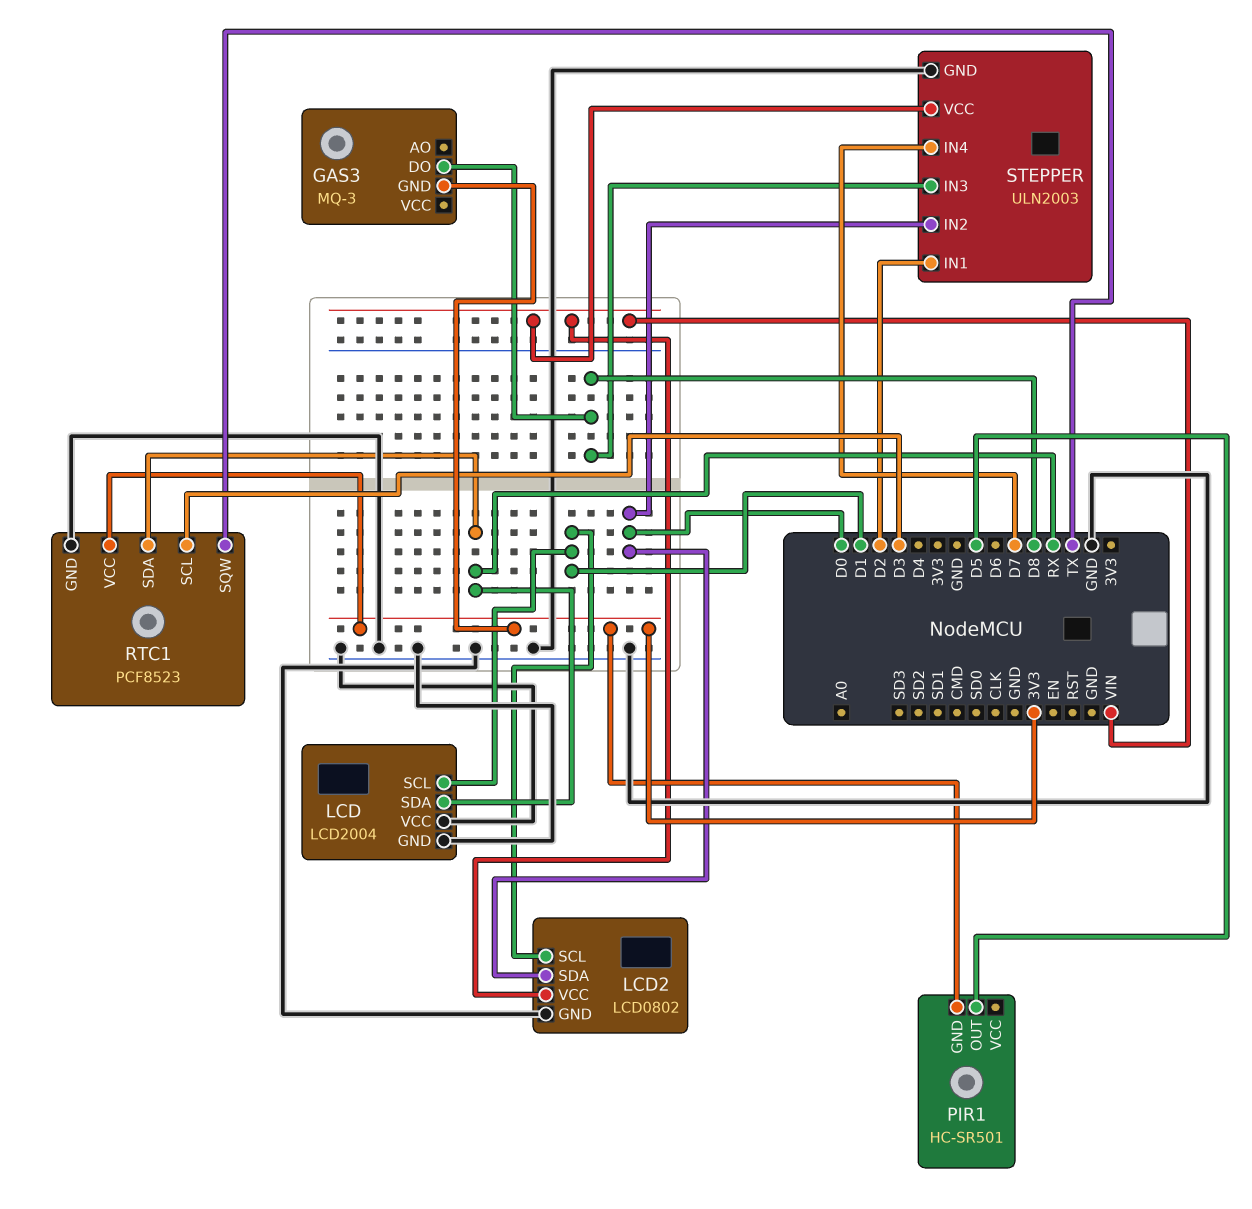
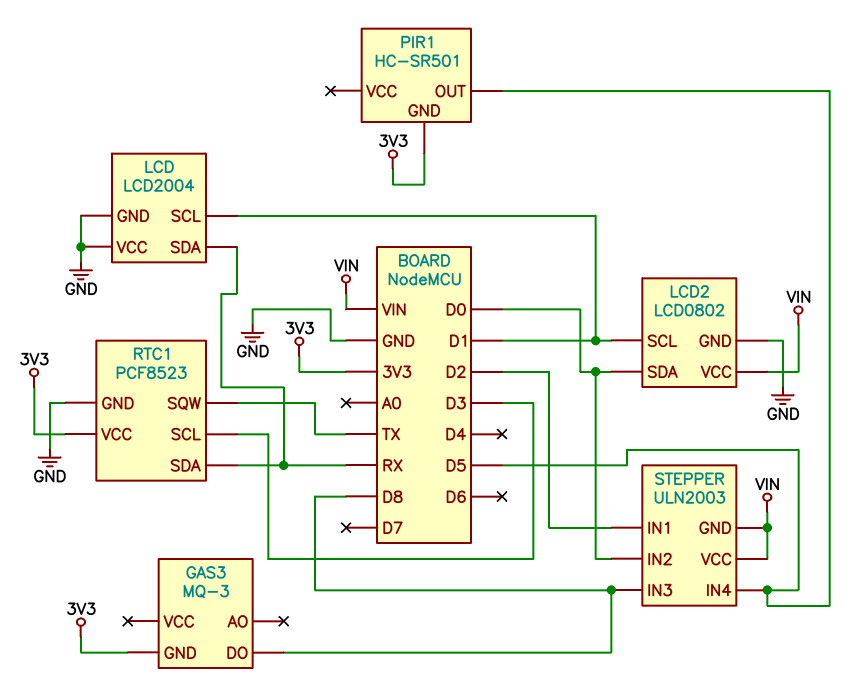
STEPPER pin GND: GND -> VIN
STEPPER pin IN4: D7 -> D5

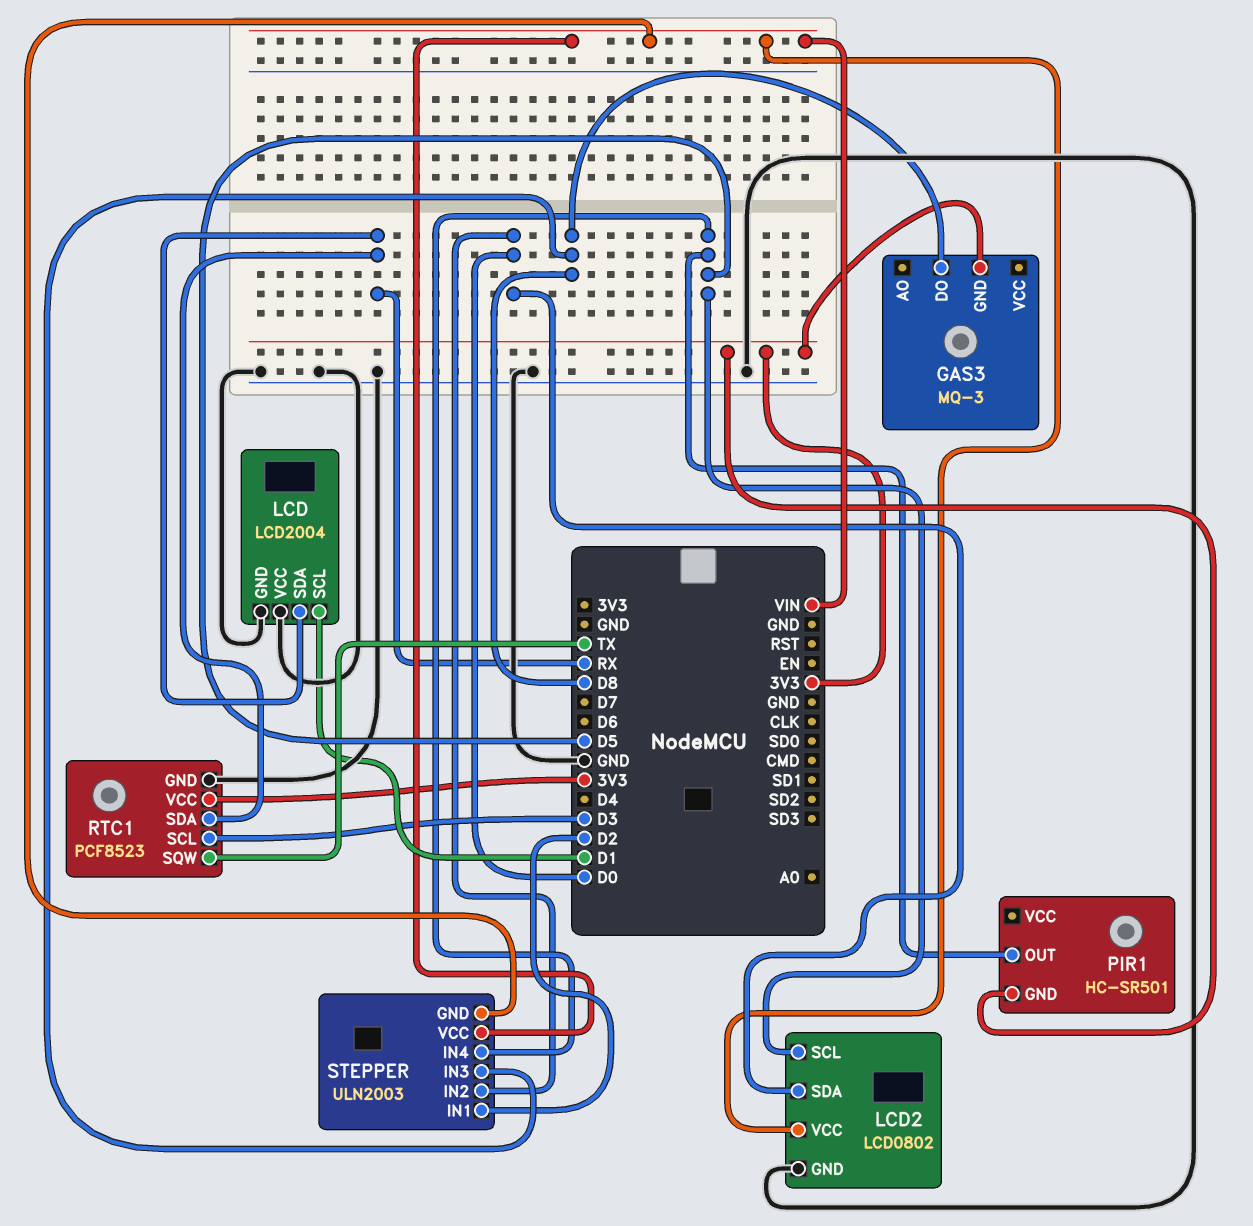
LCD2 pin SCL: D1 -> D5

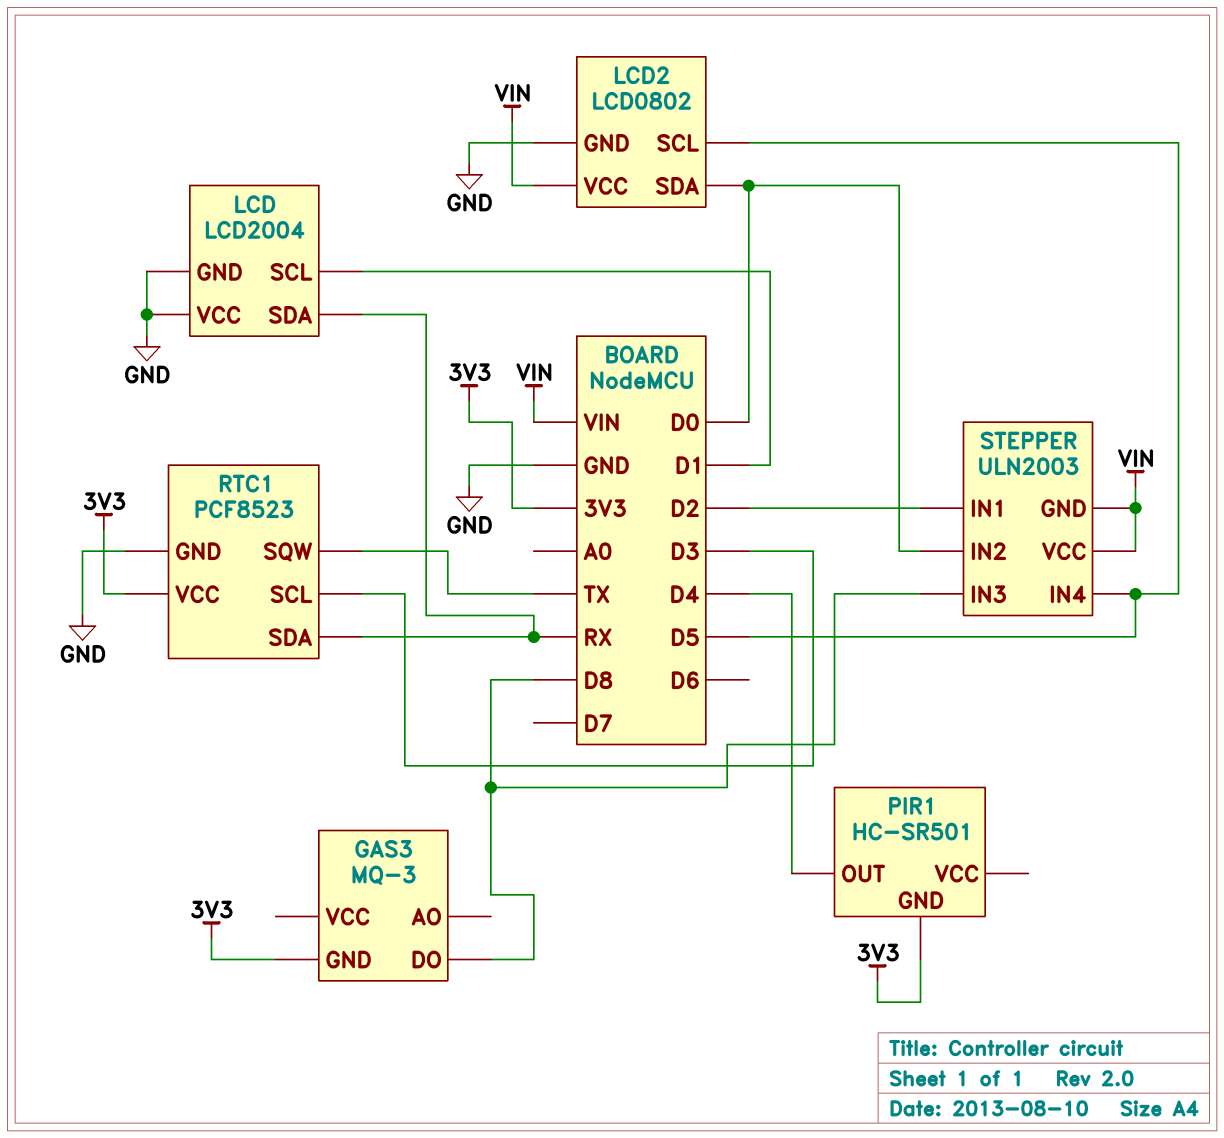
PIR1 pin OUT: D5 -> D4

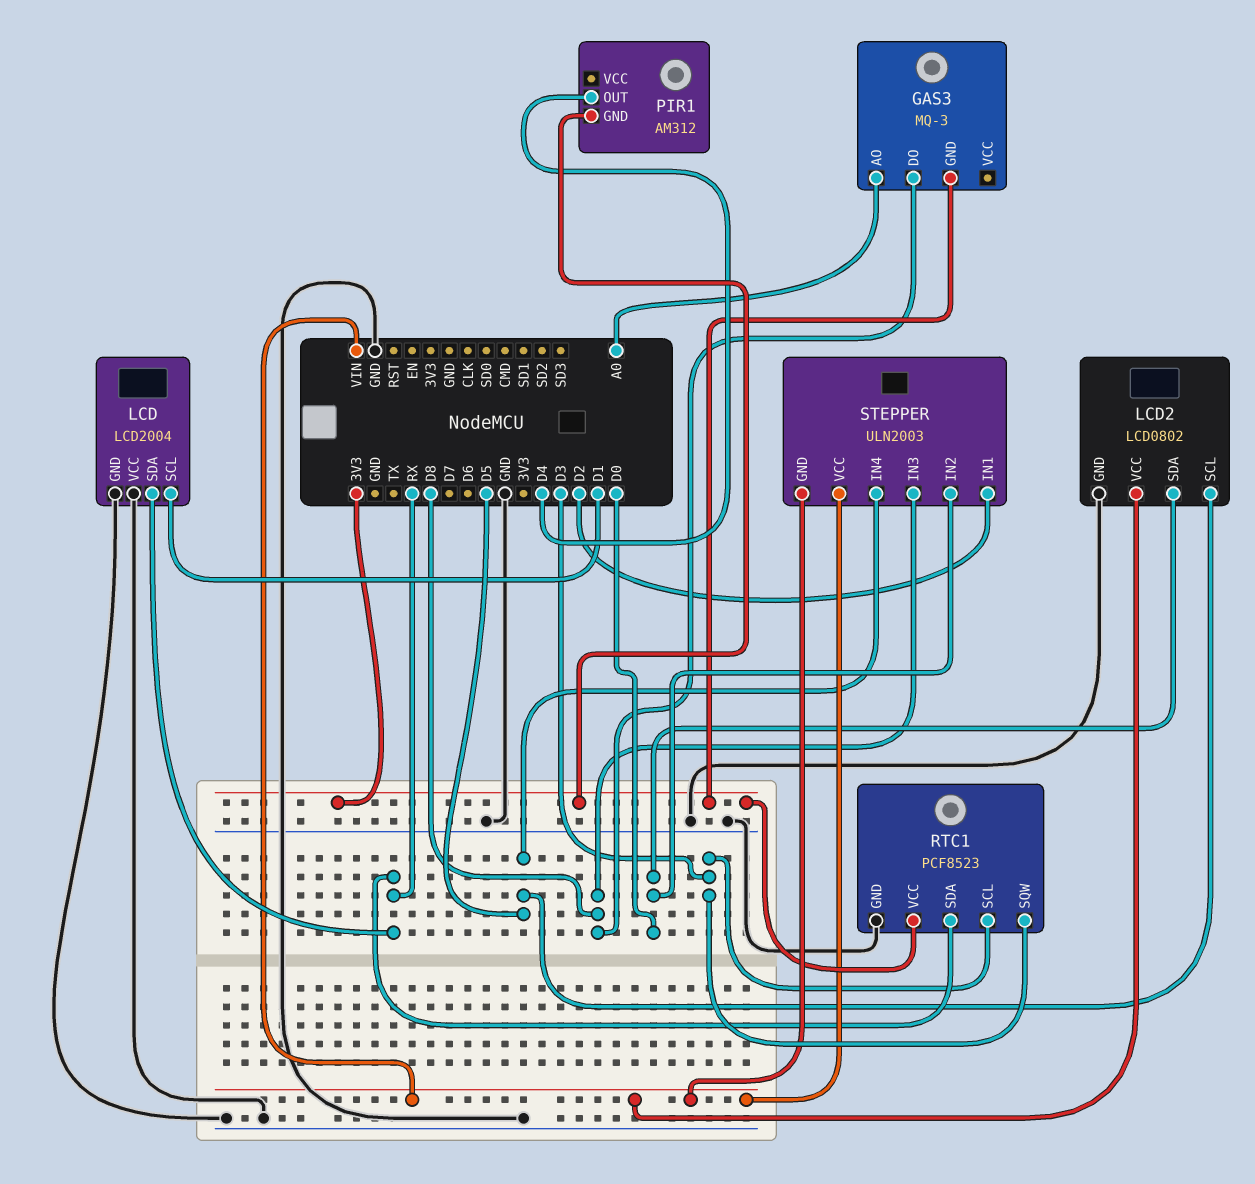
GAS3 pin AO: none -> A0
PIR1: HC-SR501 -> AM312
RTC1 pin SQW: TX -> D3

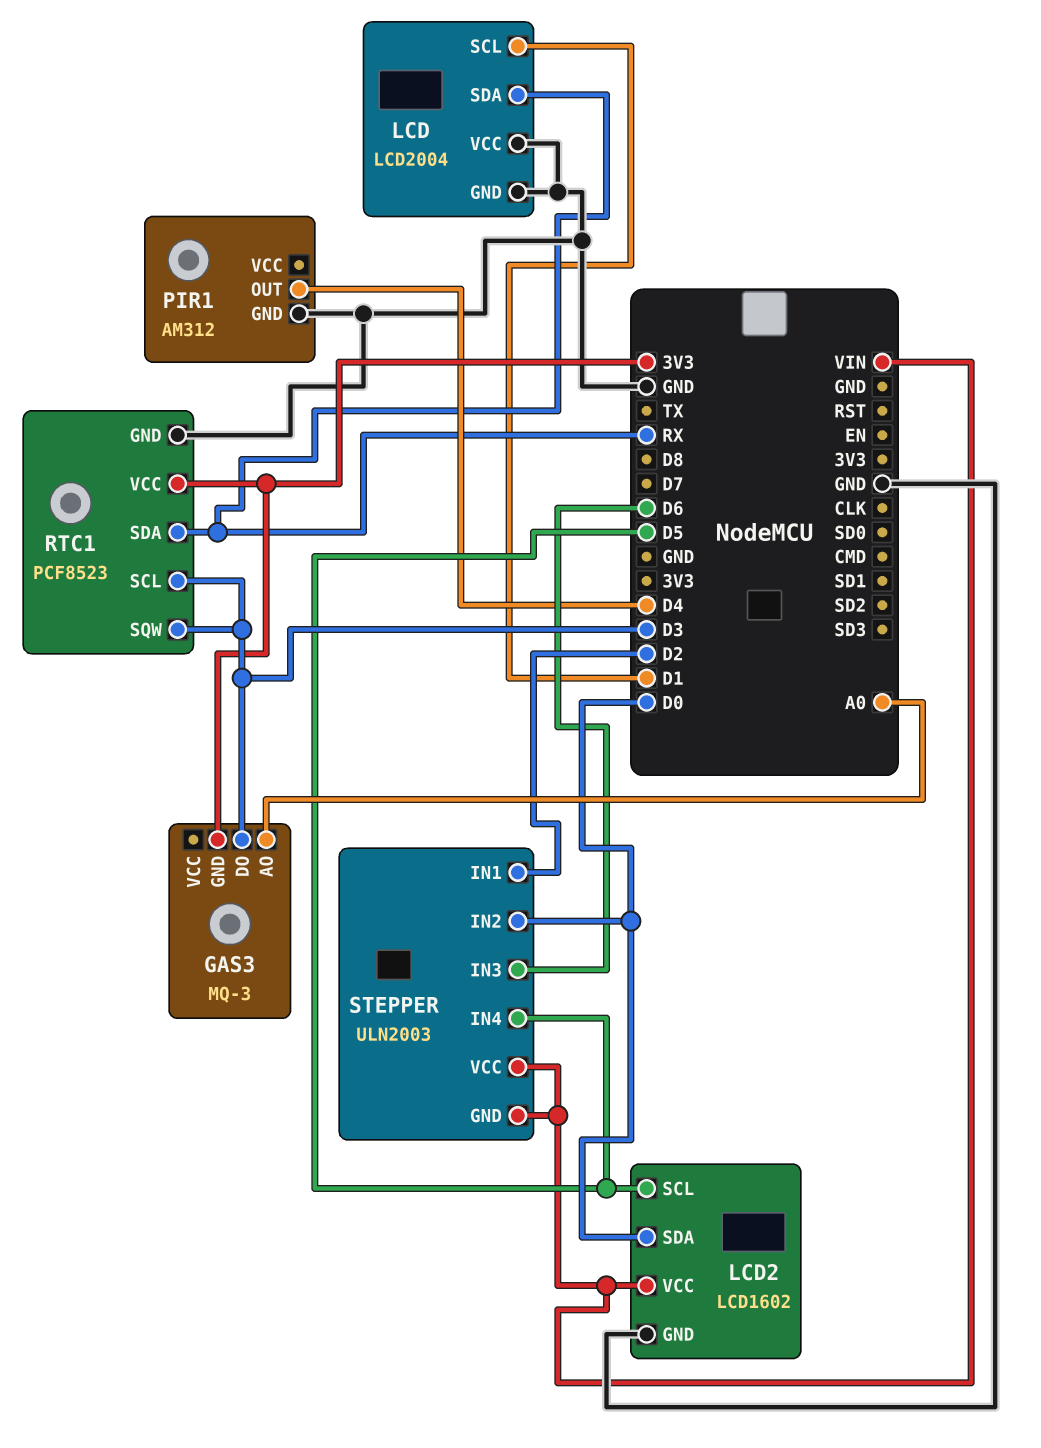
GAS3 pin DO: D8 -> D3
LCD2: LCD0802 -> LCD1602
PIR1 pin GND: 3V3 -> GND
STEPPER pin IN3: D8 -> D6

